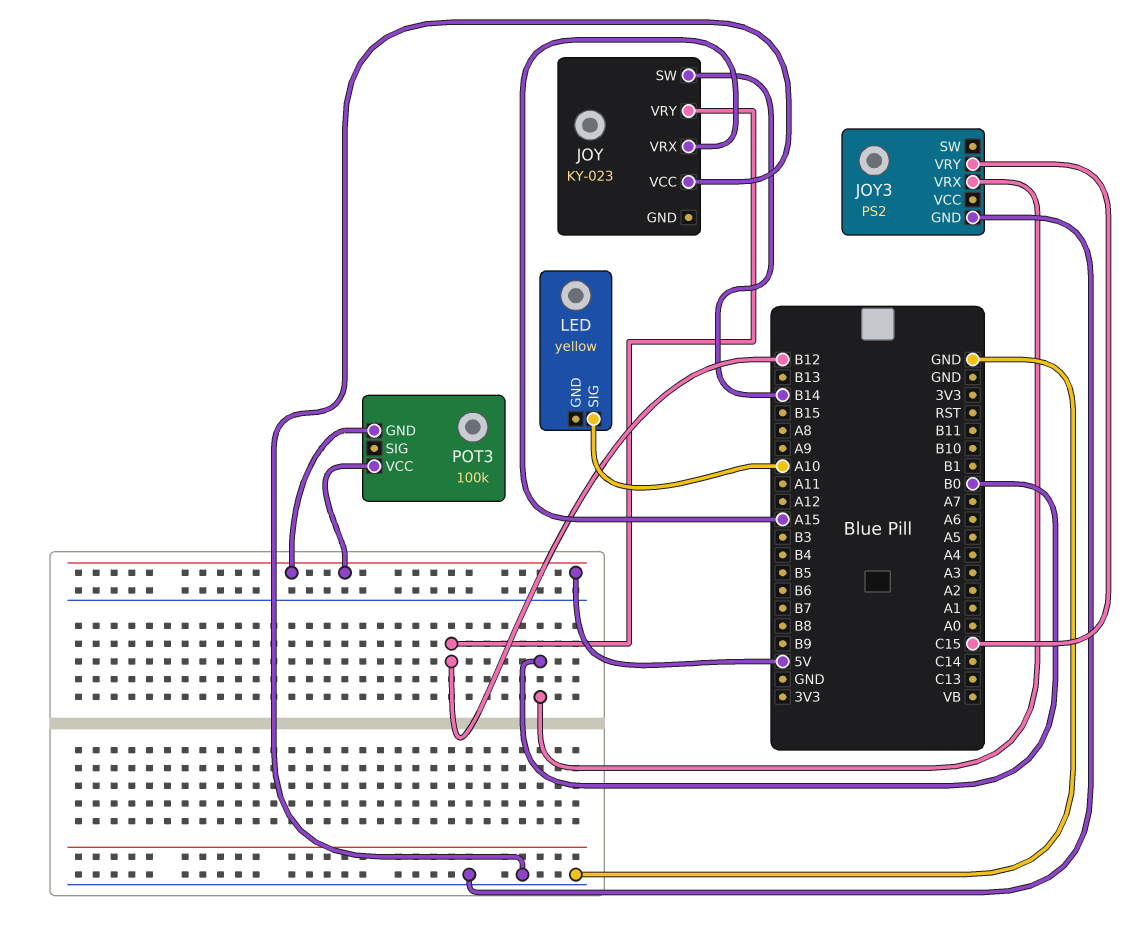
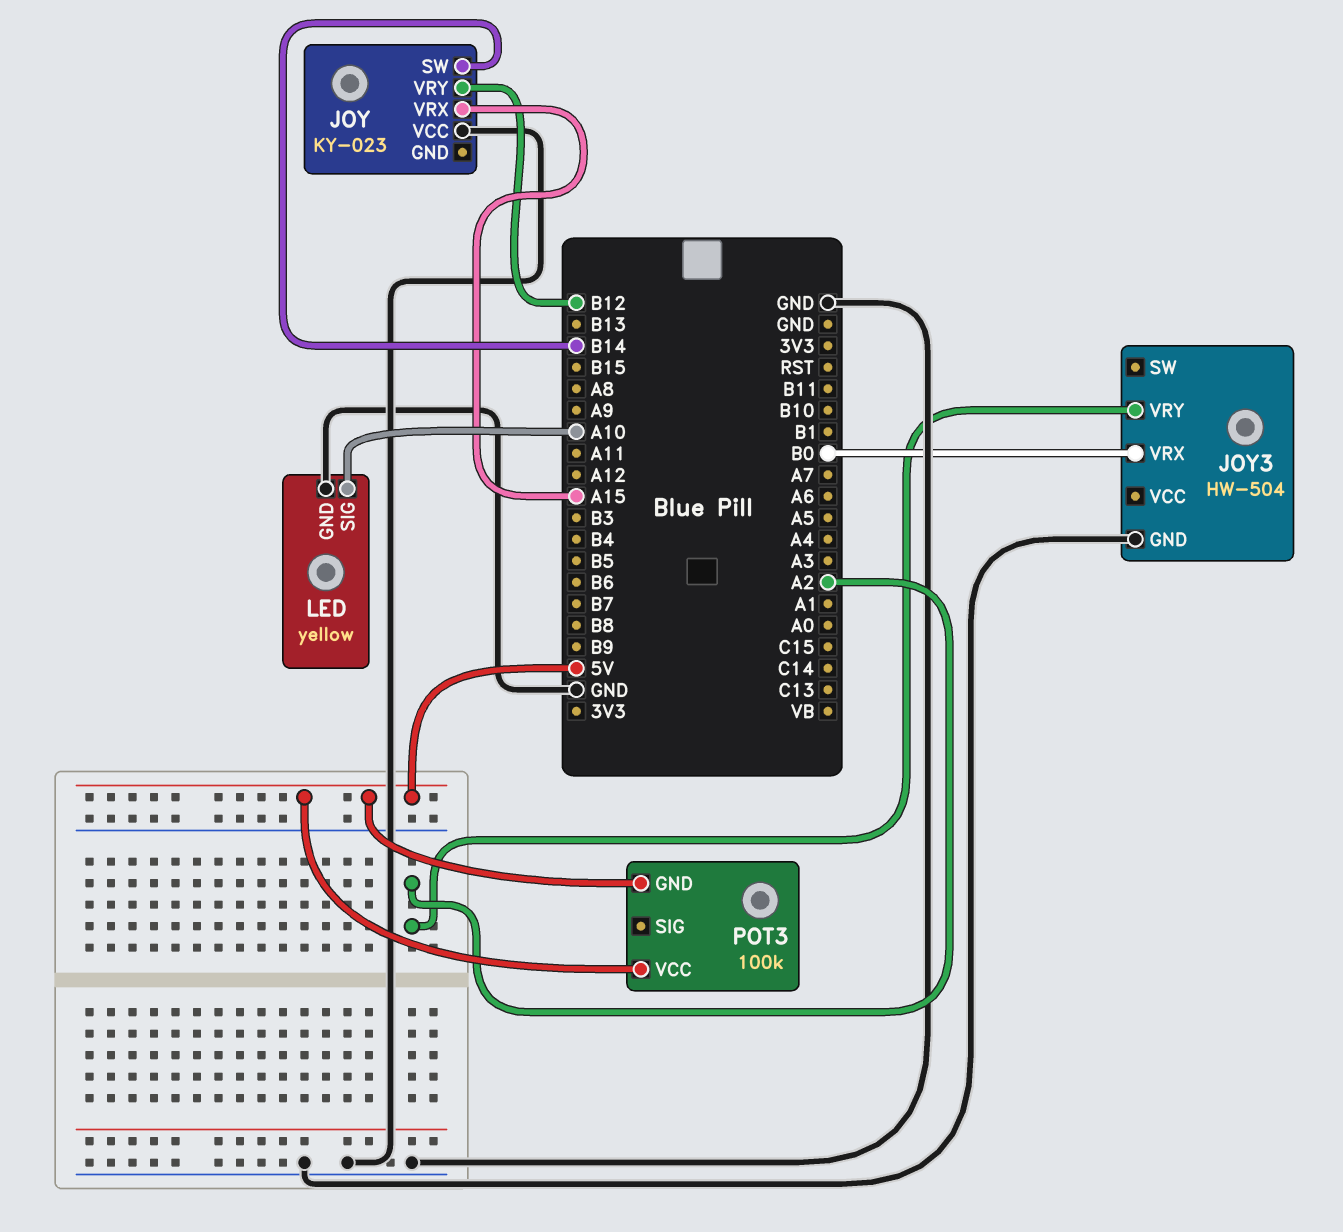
JOY3: PS2 -> HW-504
JOY3 pin VRY: C15 -> A2
LED pin GND: none -> GND

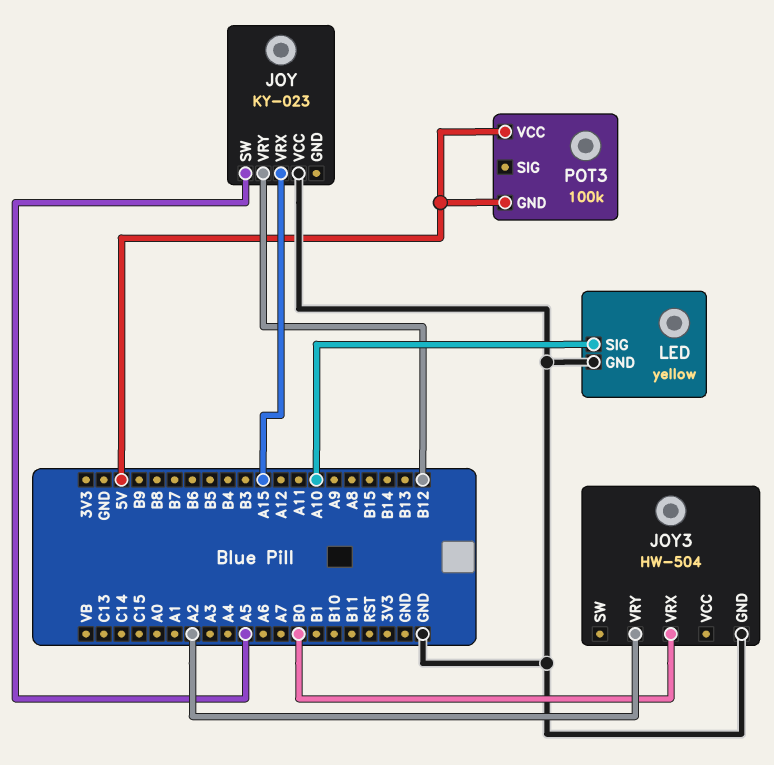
JOY pin SW: B14 -> A5

